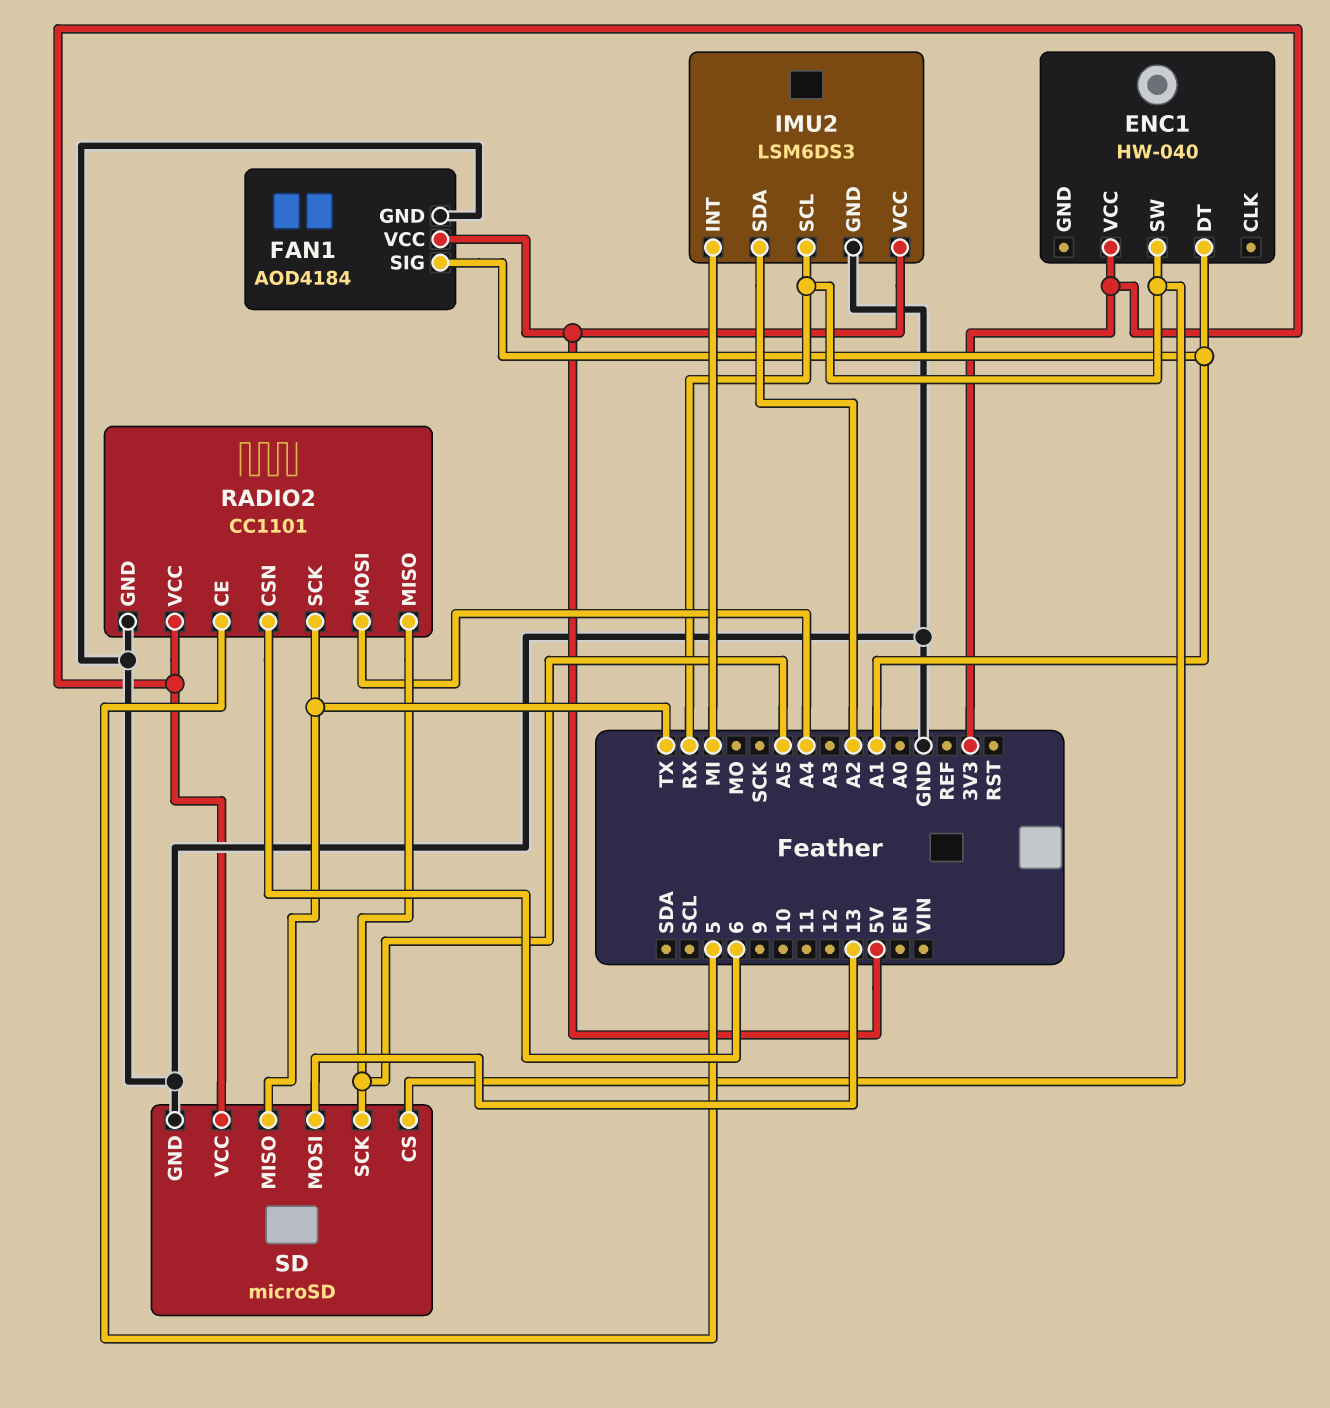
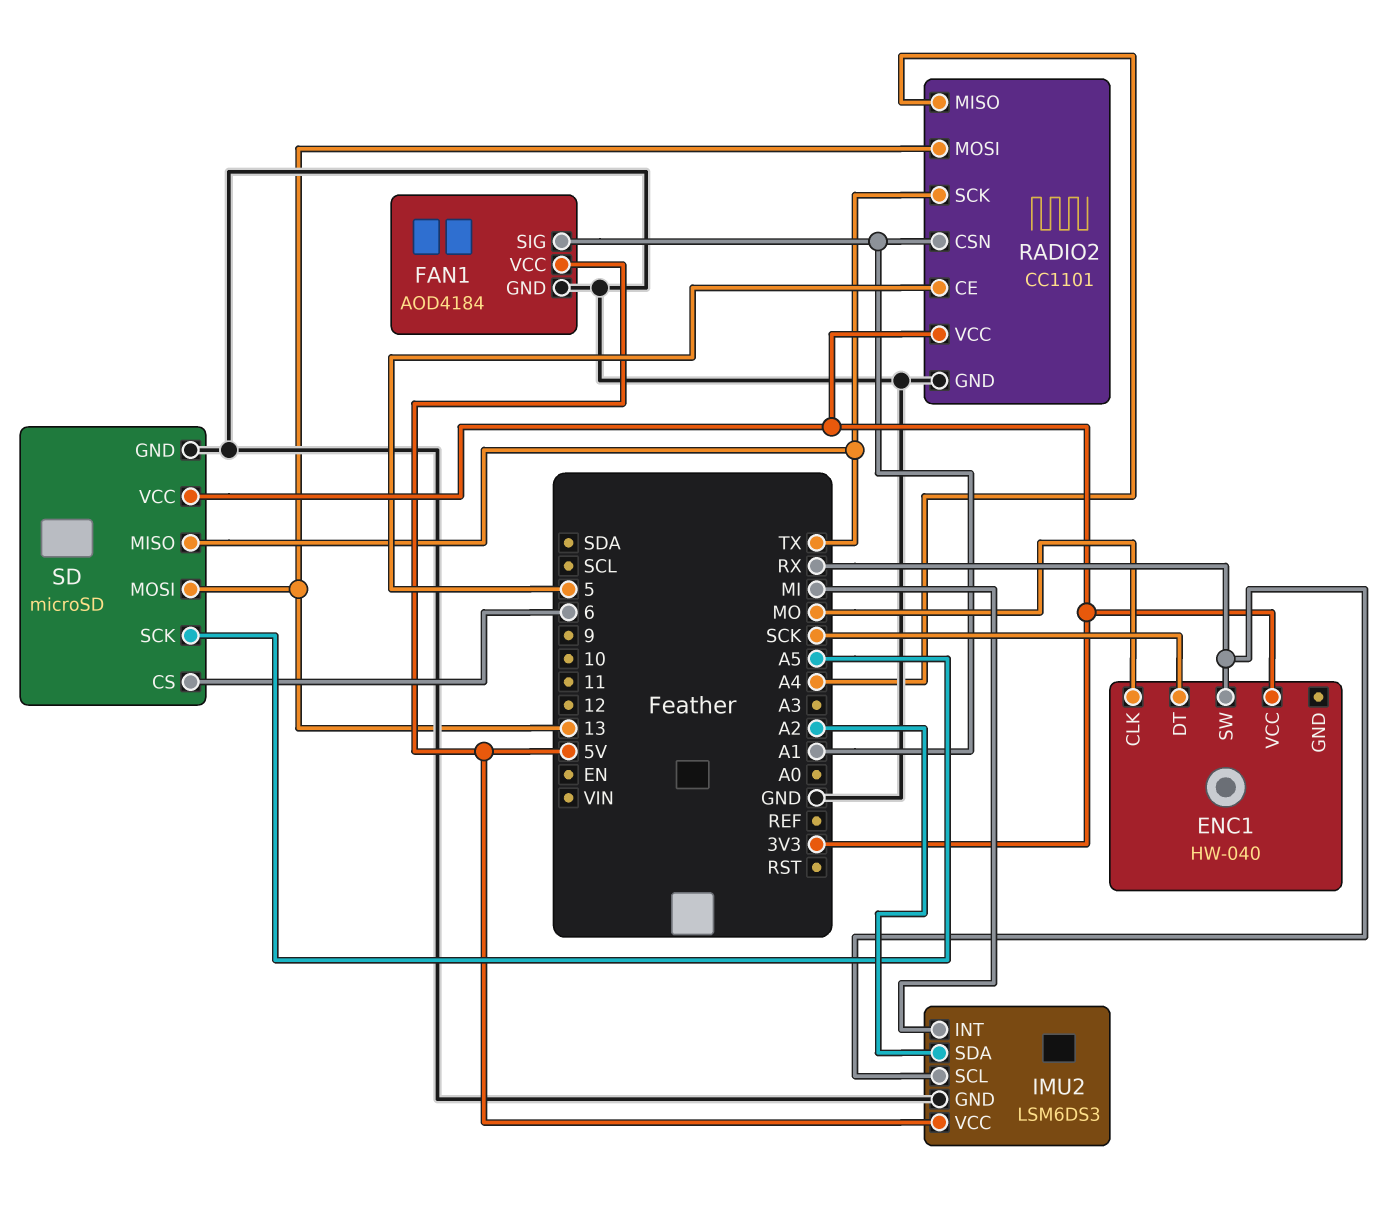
ENC1 pin CLK: none -> MO
ENC1 pin DT: A1 -> SCK
RADIO2 pin CSN: 6 -> A1
RADIO2 pin MISO: A5 -> A4
RADIO2 pin MOSI: A4 -> 13
SD pin CS: RX -> 6

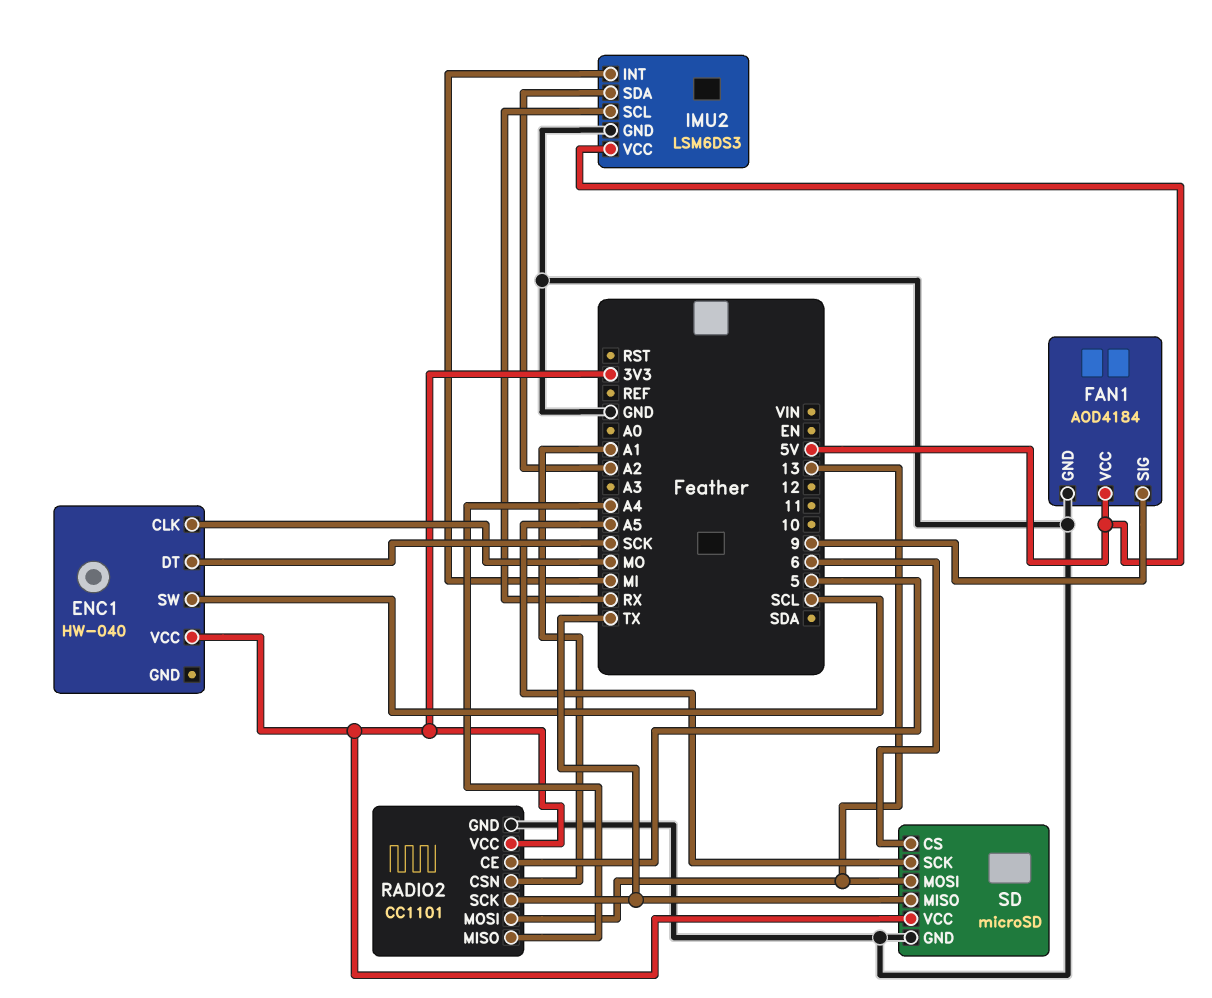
ENC1 pin SW: RX -> SCL
FAN1 pin SIG: A1 -> 9

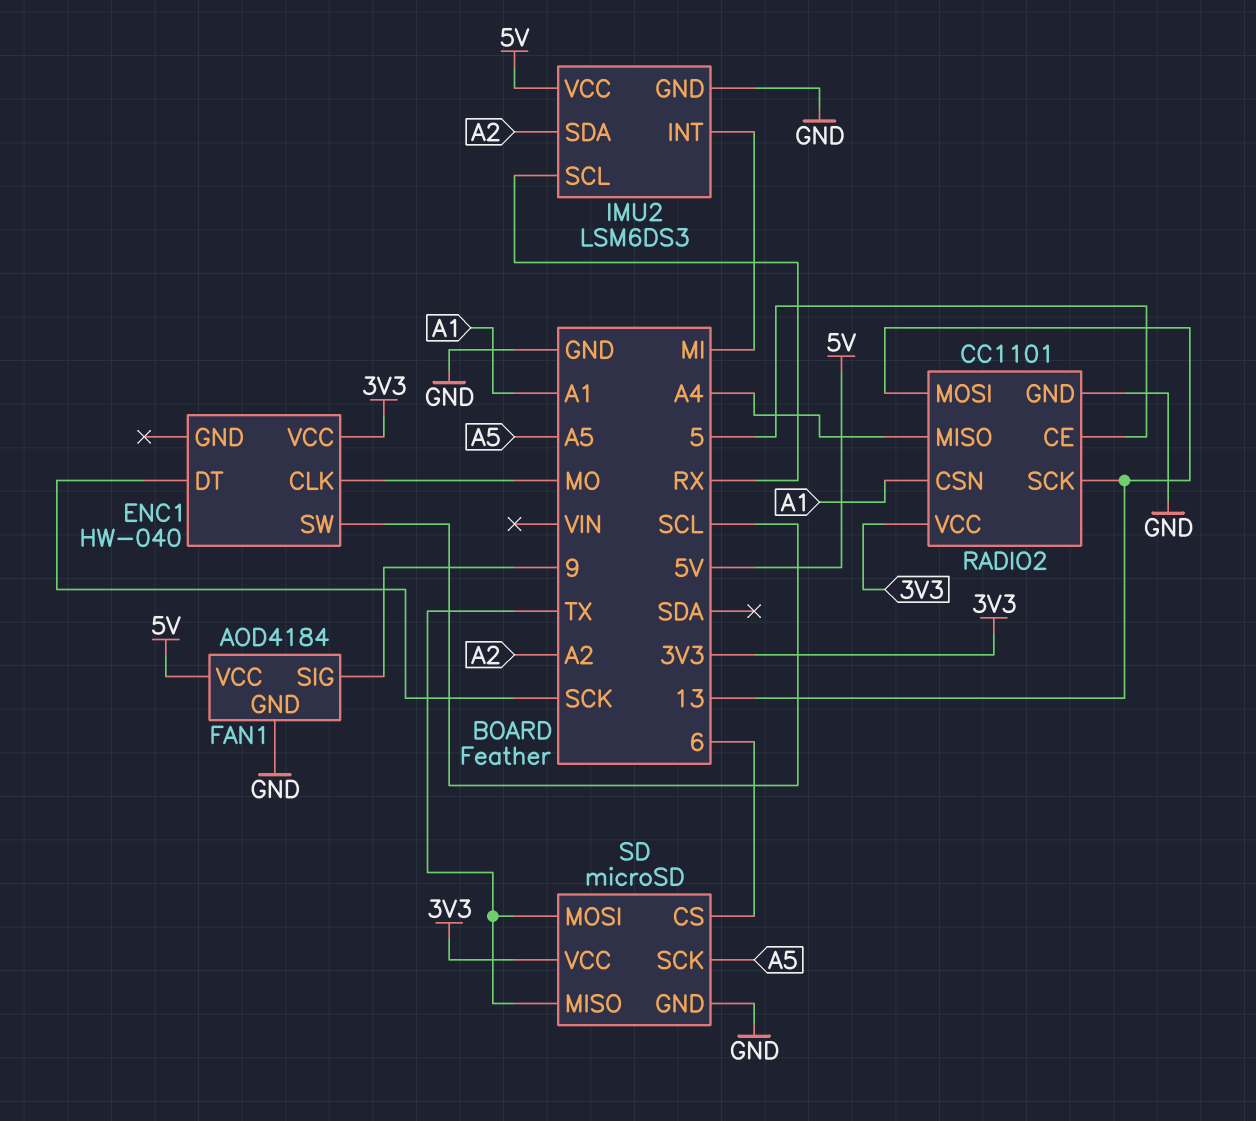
RADIO2 pin SCK: TX -> 13
SD pin MOSI: 13 -> TX

